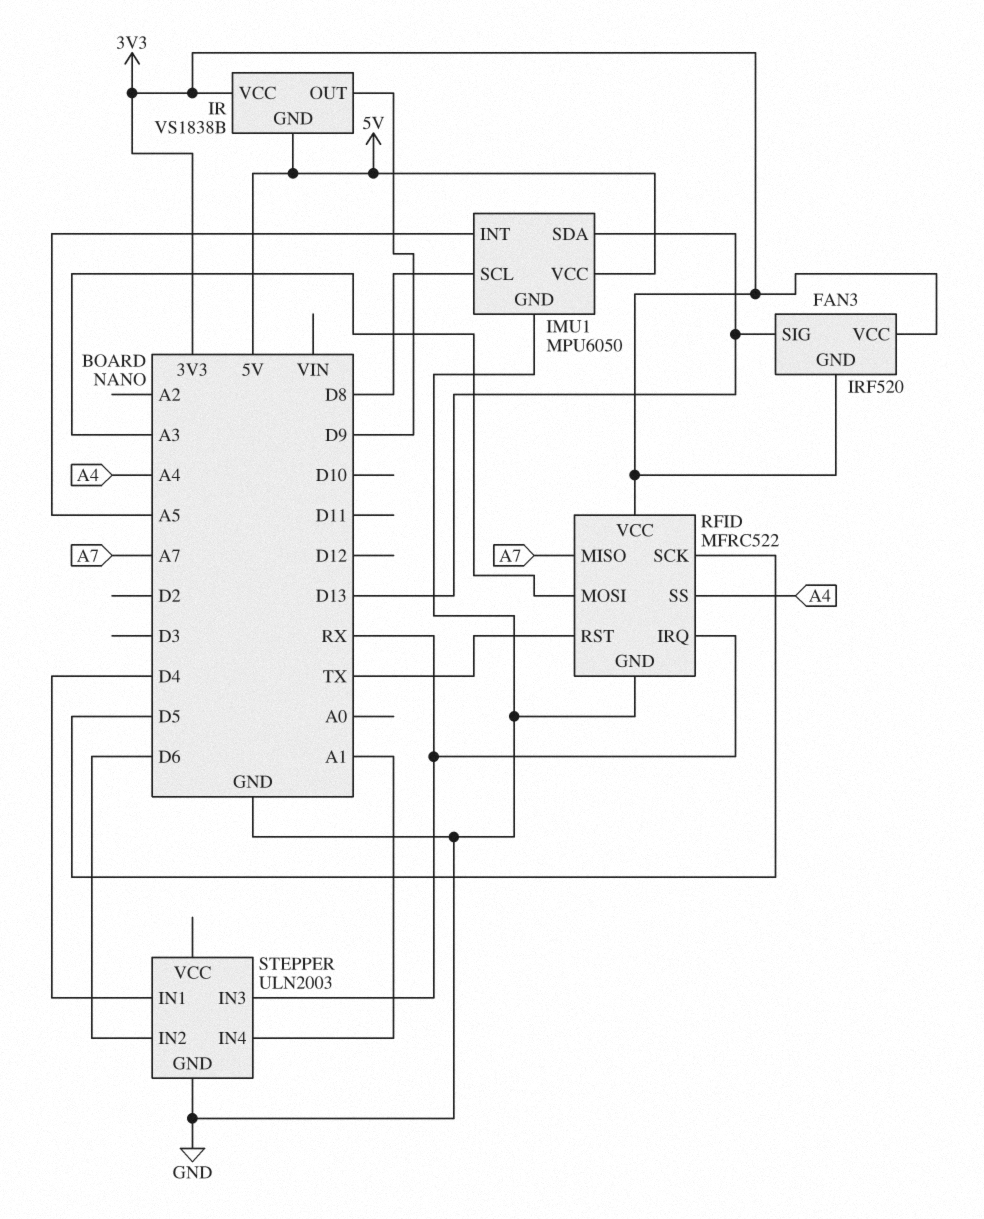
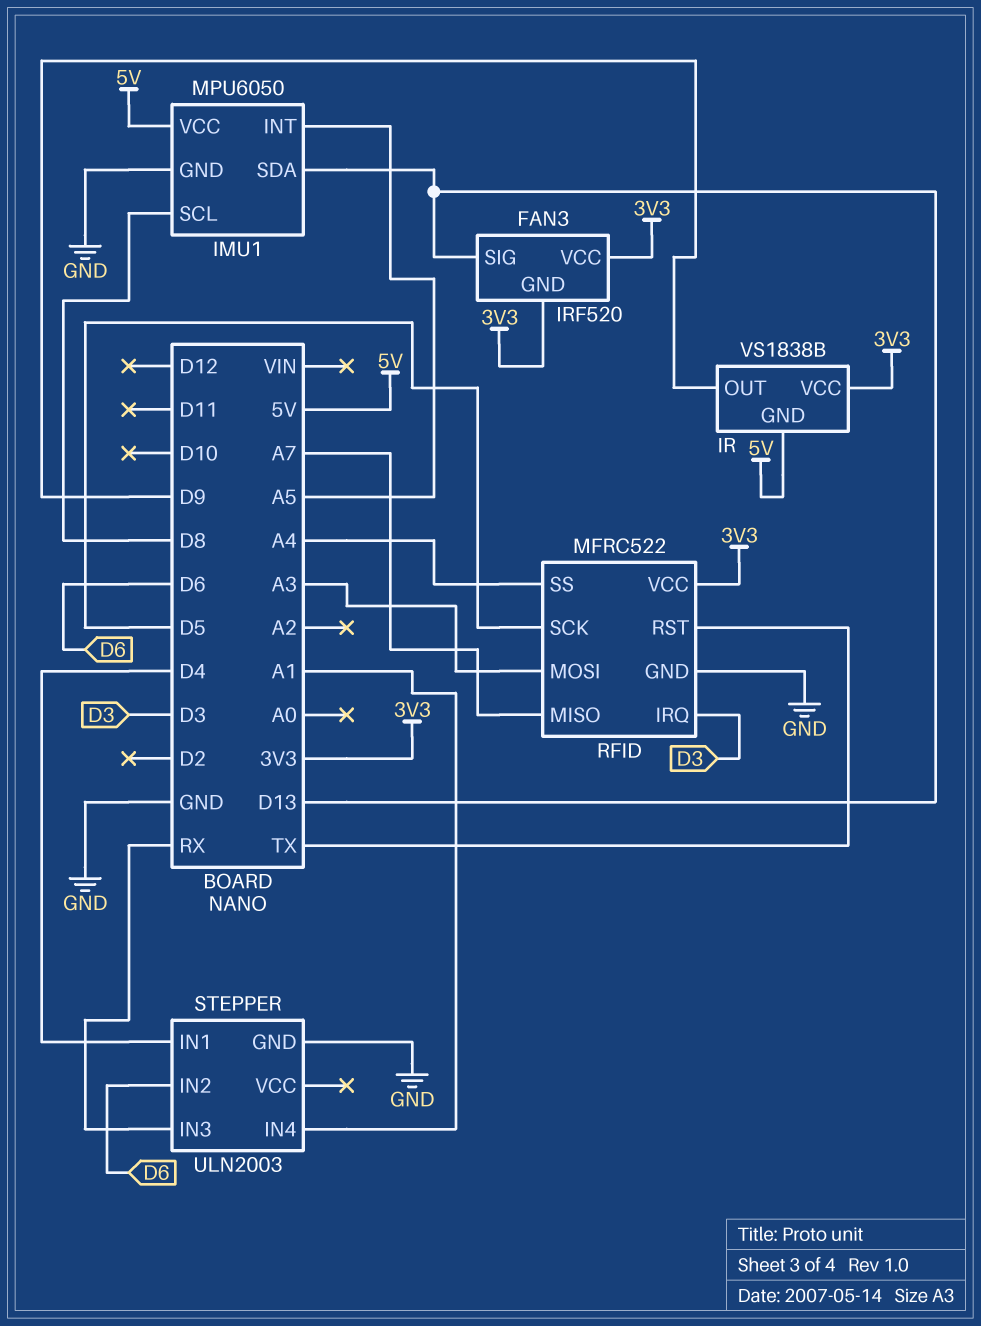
RFID pin IRQ: RX -> D3

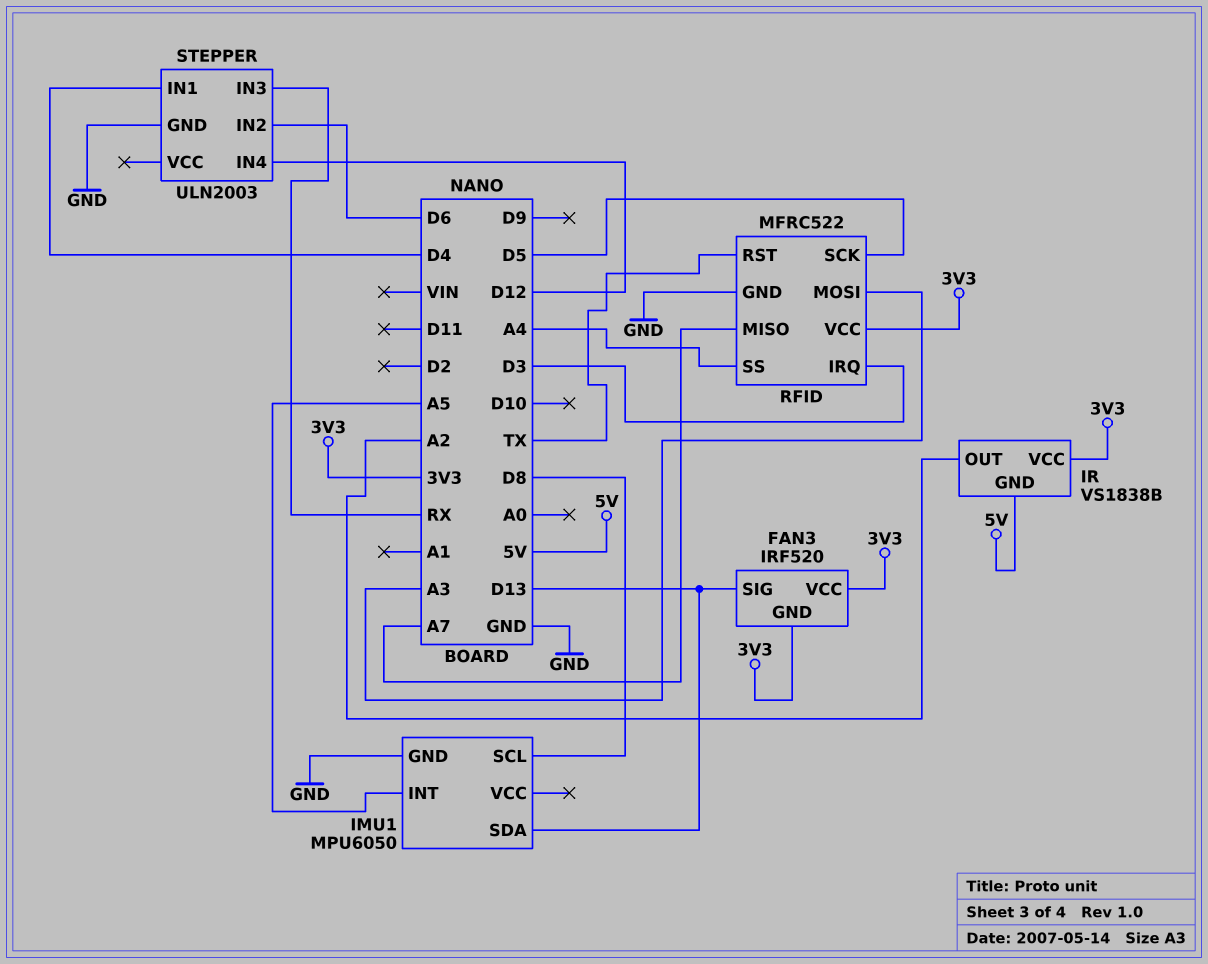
IMU1 pin VCC: 5V -> none
IR pin OUT: D9 -> A2
STEPPER pin IN4: A1 -> D12

